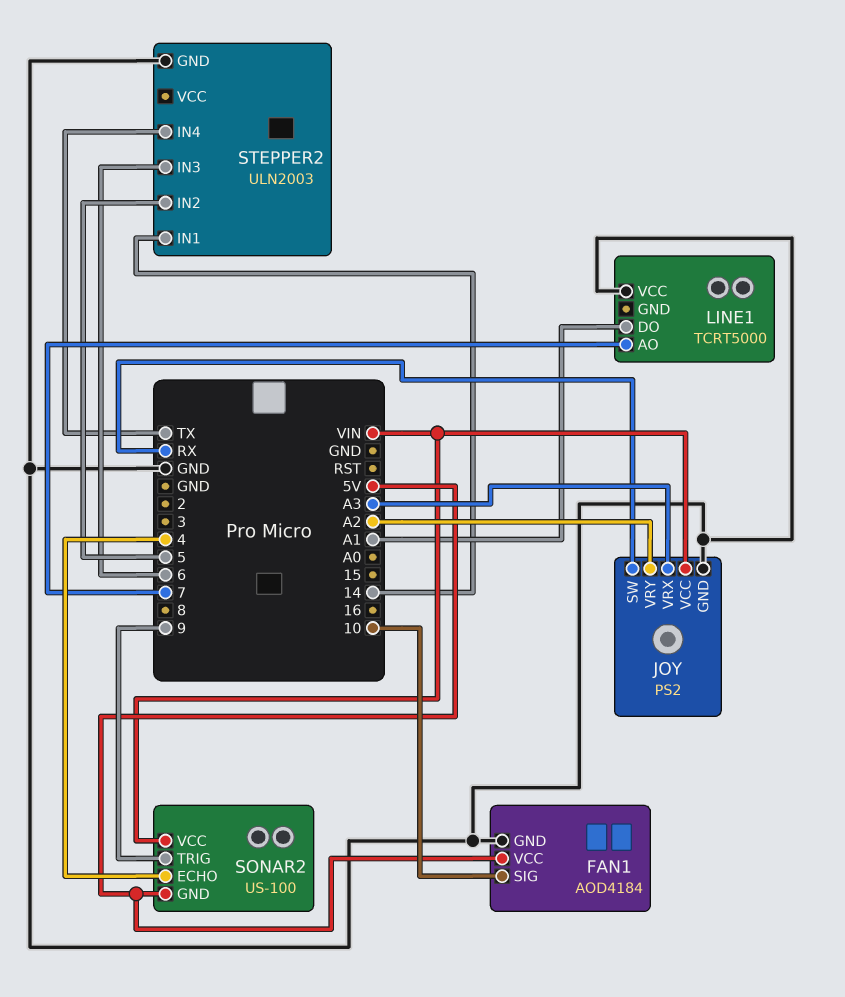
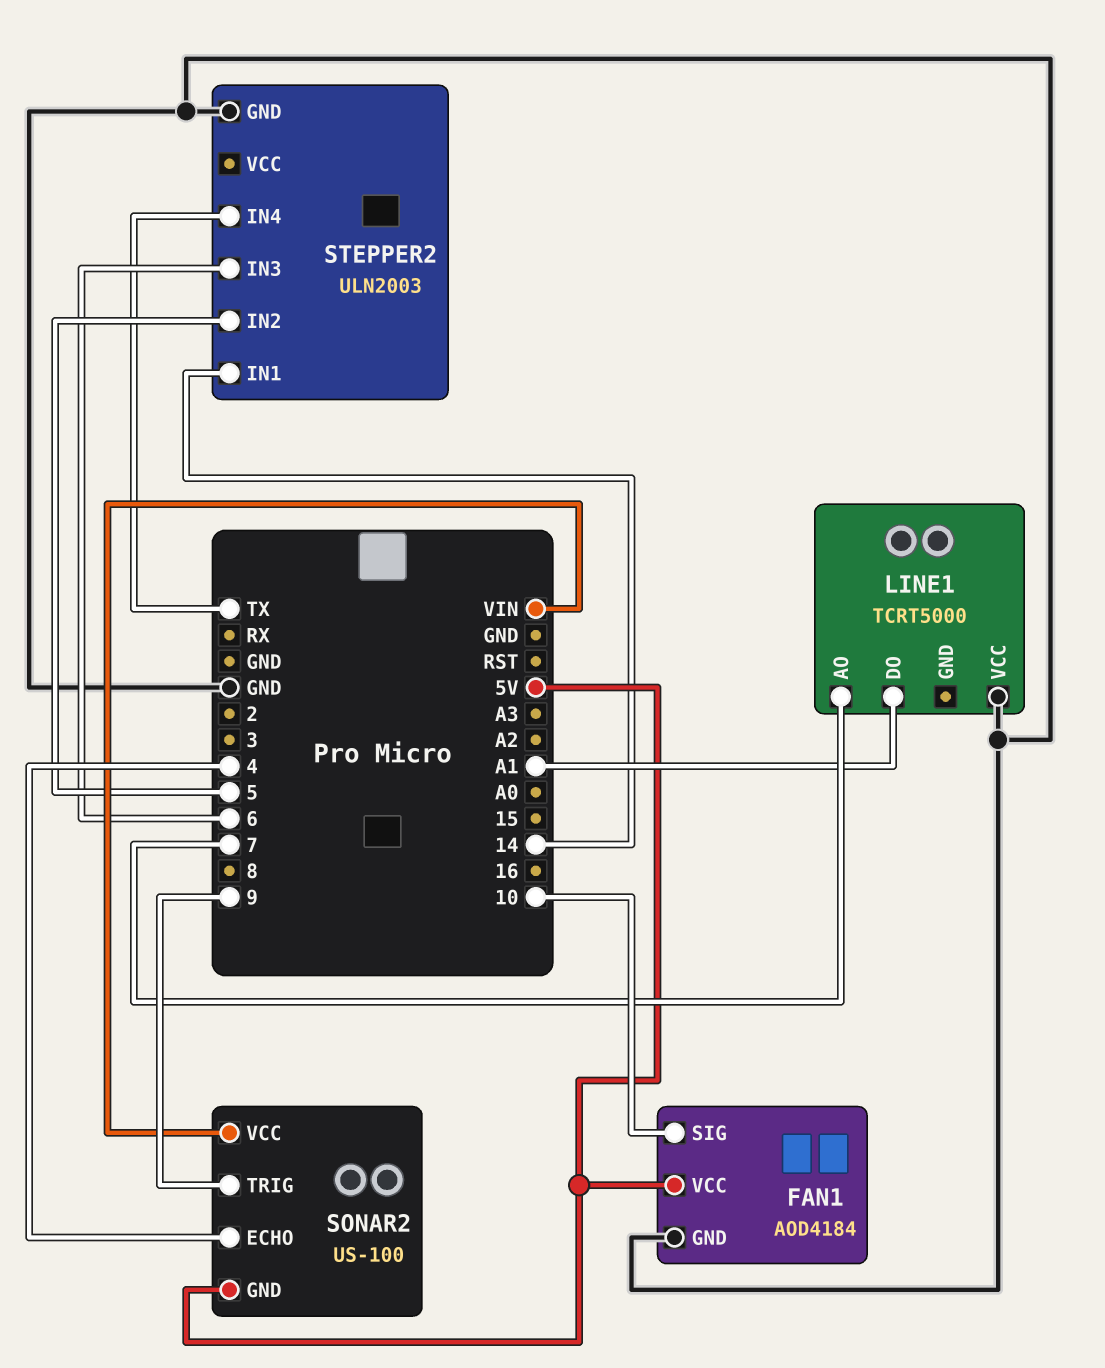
JOY: PS2 -> none
JOY pin GND: GND -> none
JOY pin SW: RX -> none
JOY pin VCC: VIN -> none
JOY pin VRX: A3 -> none
JOY pin VRY: A2 -> none

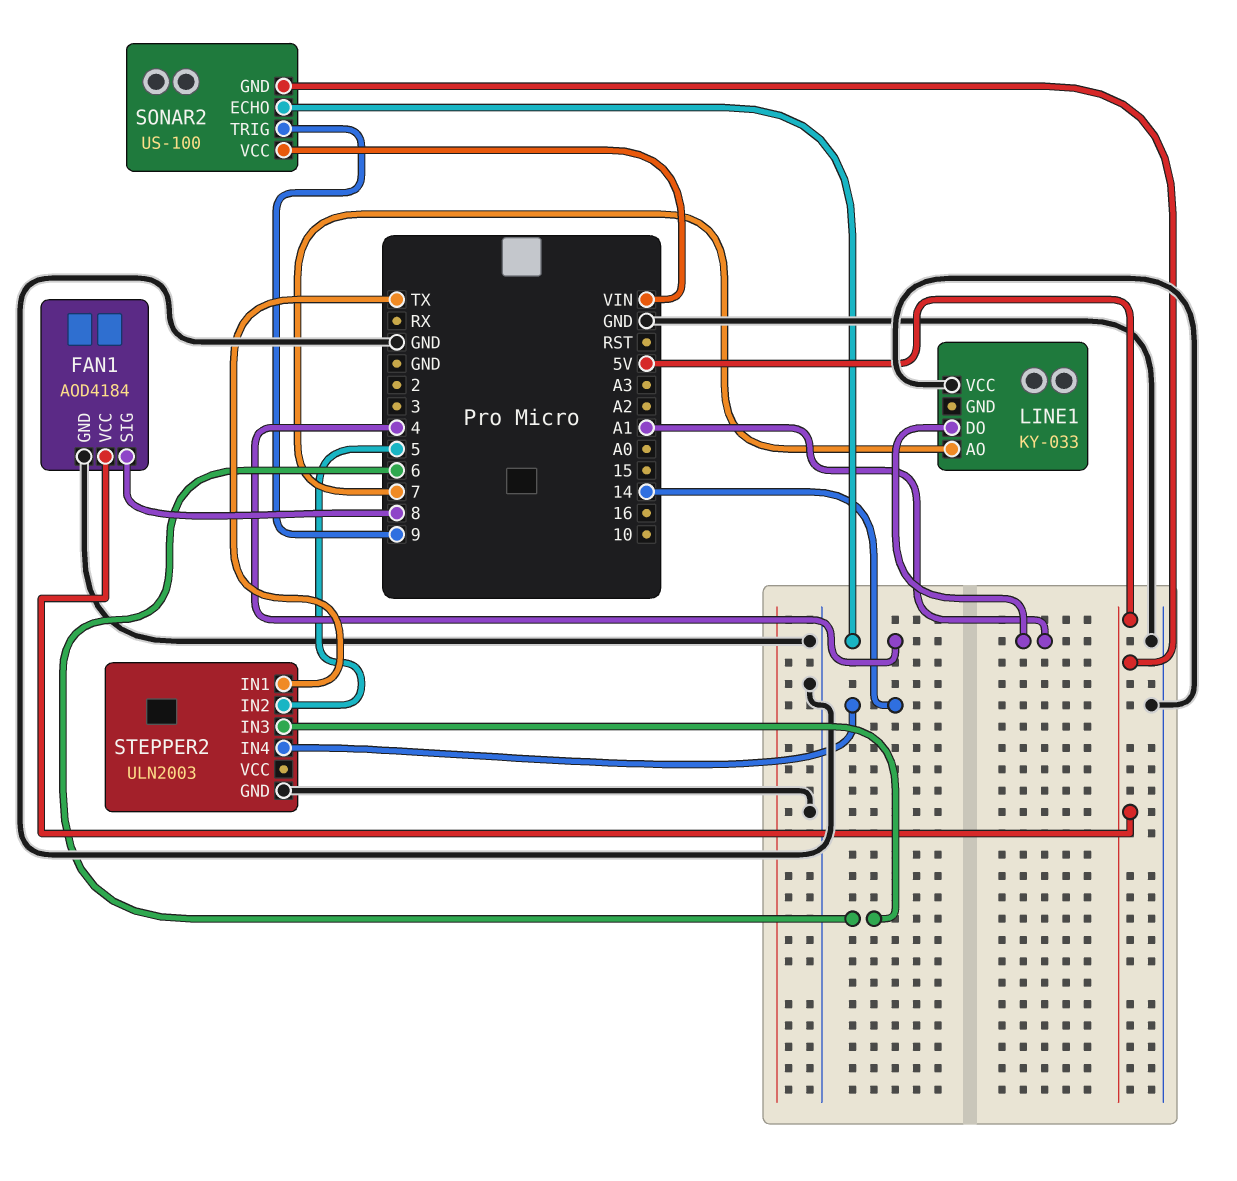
FAN1 pin SIG: 10 -> 8
LINE1: TCRT5000 -> KY-033
STEPPER2 pin IN1: 14 -> TX
STEPPER2 pin IN4: TX -> 14

